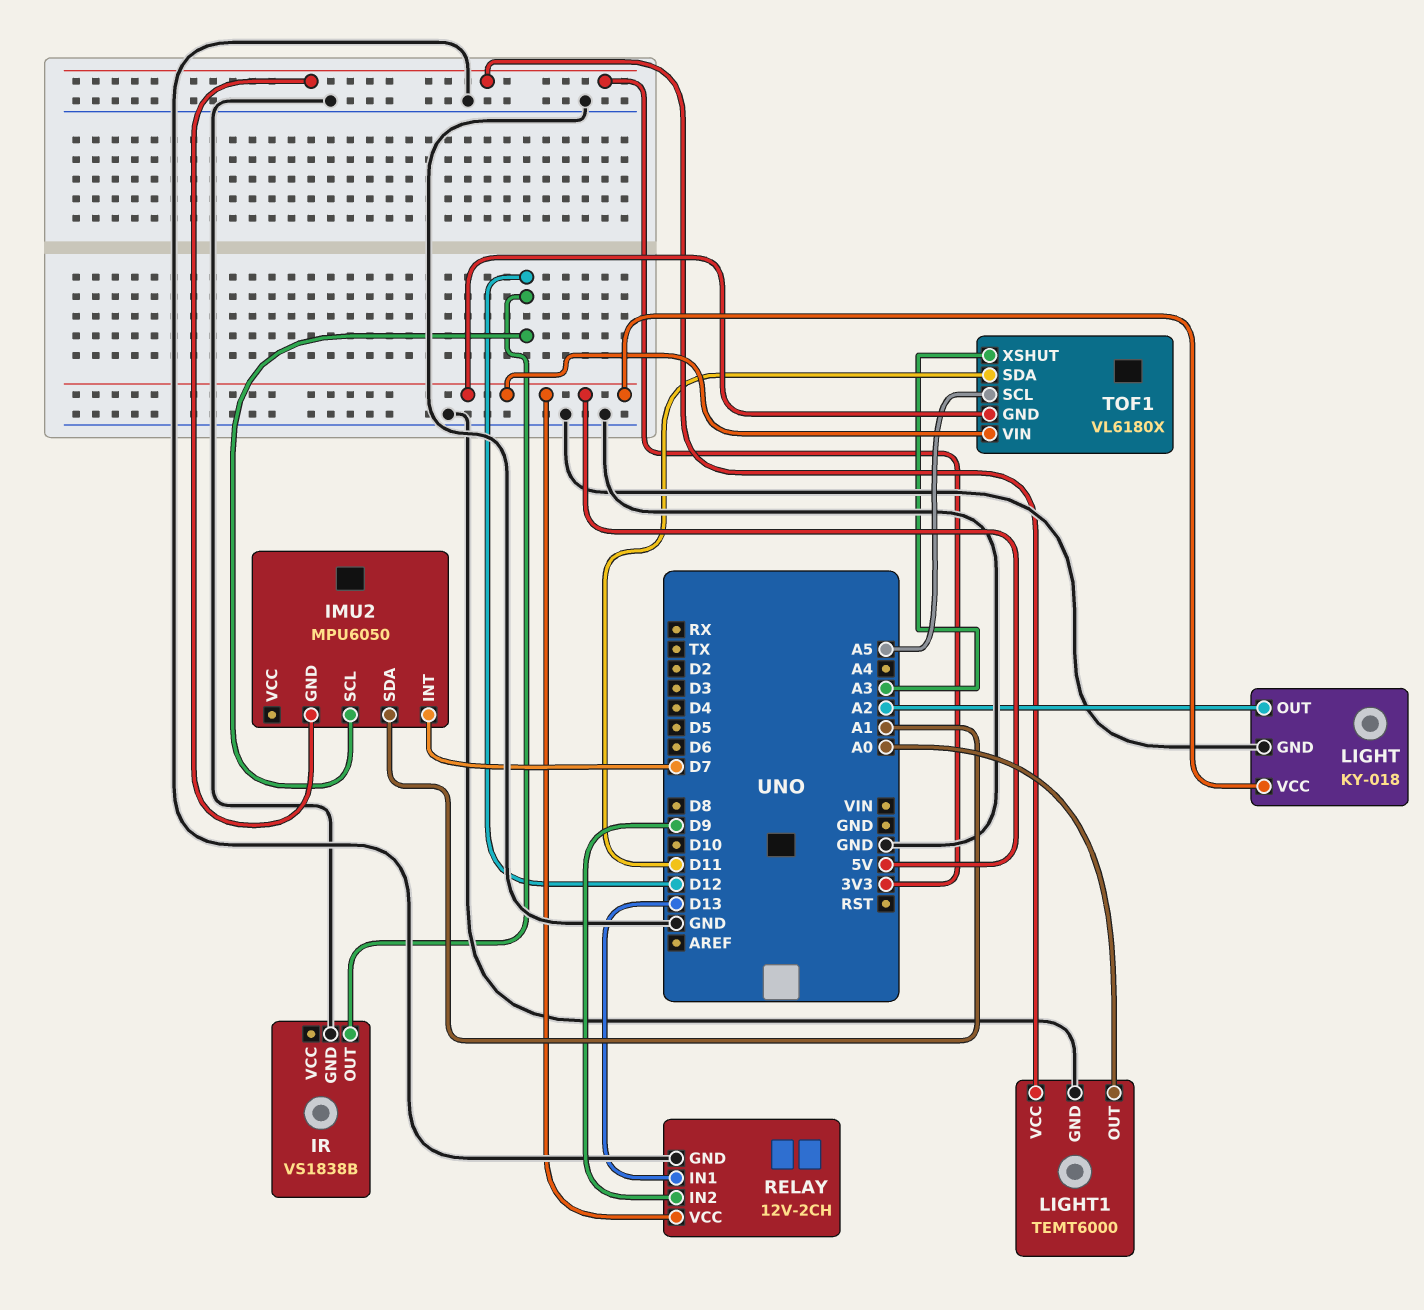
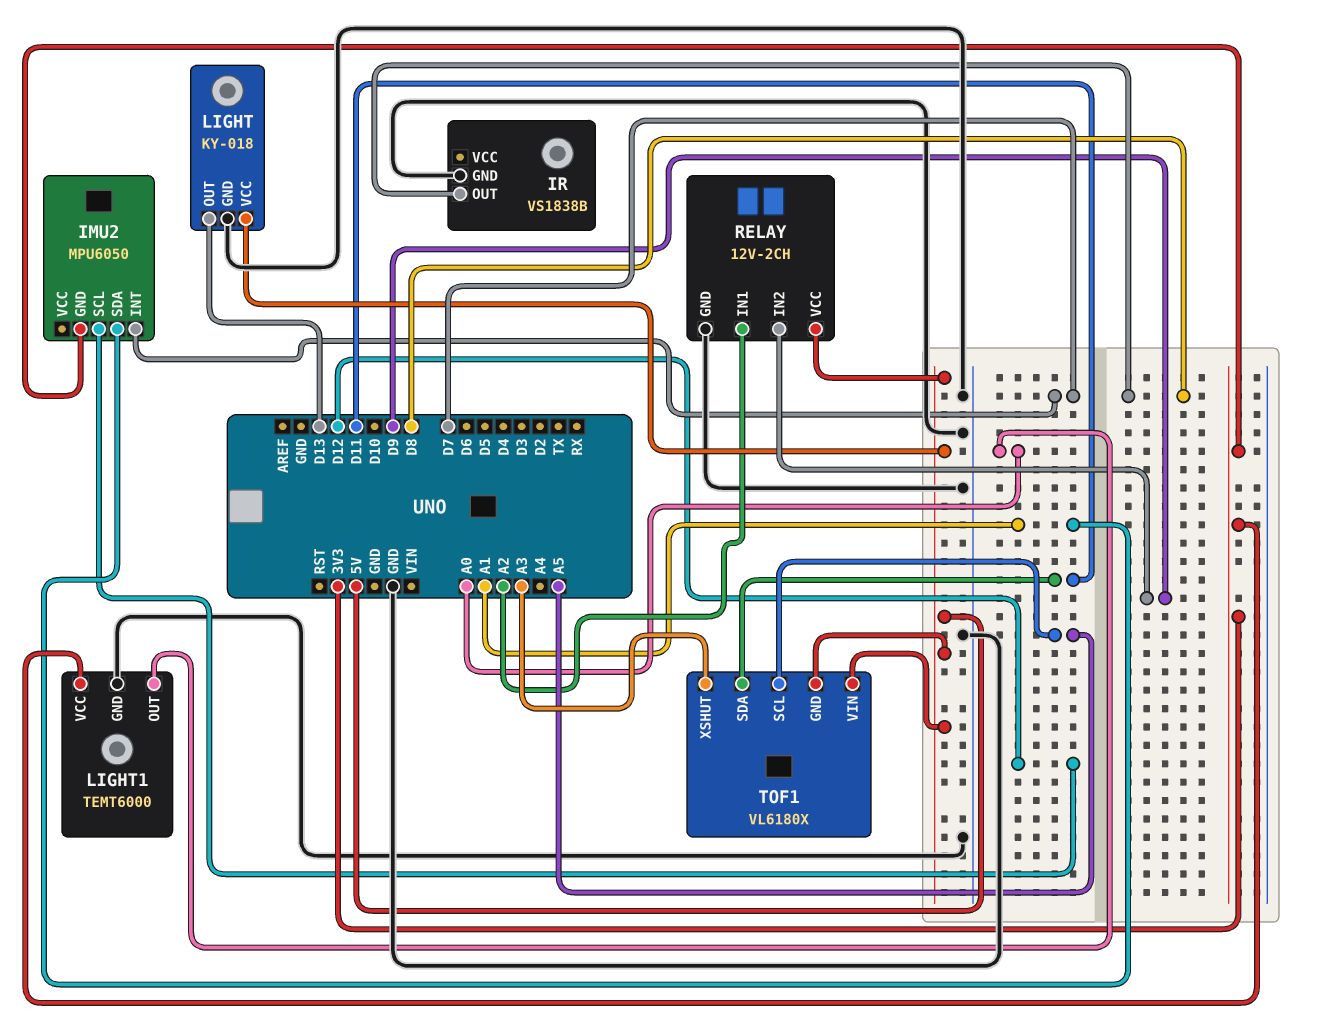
IR pin OUT: D12 -> D8
LIGHT pin OUT: A2 -> D13
RELAY pin IN1: D13 -> A2

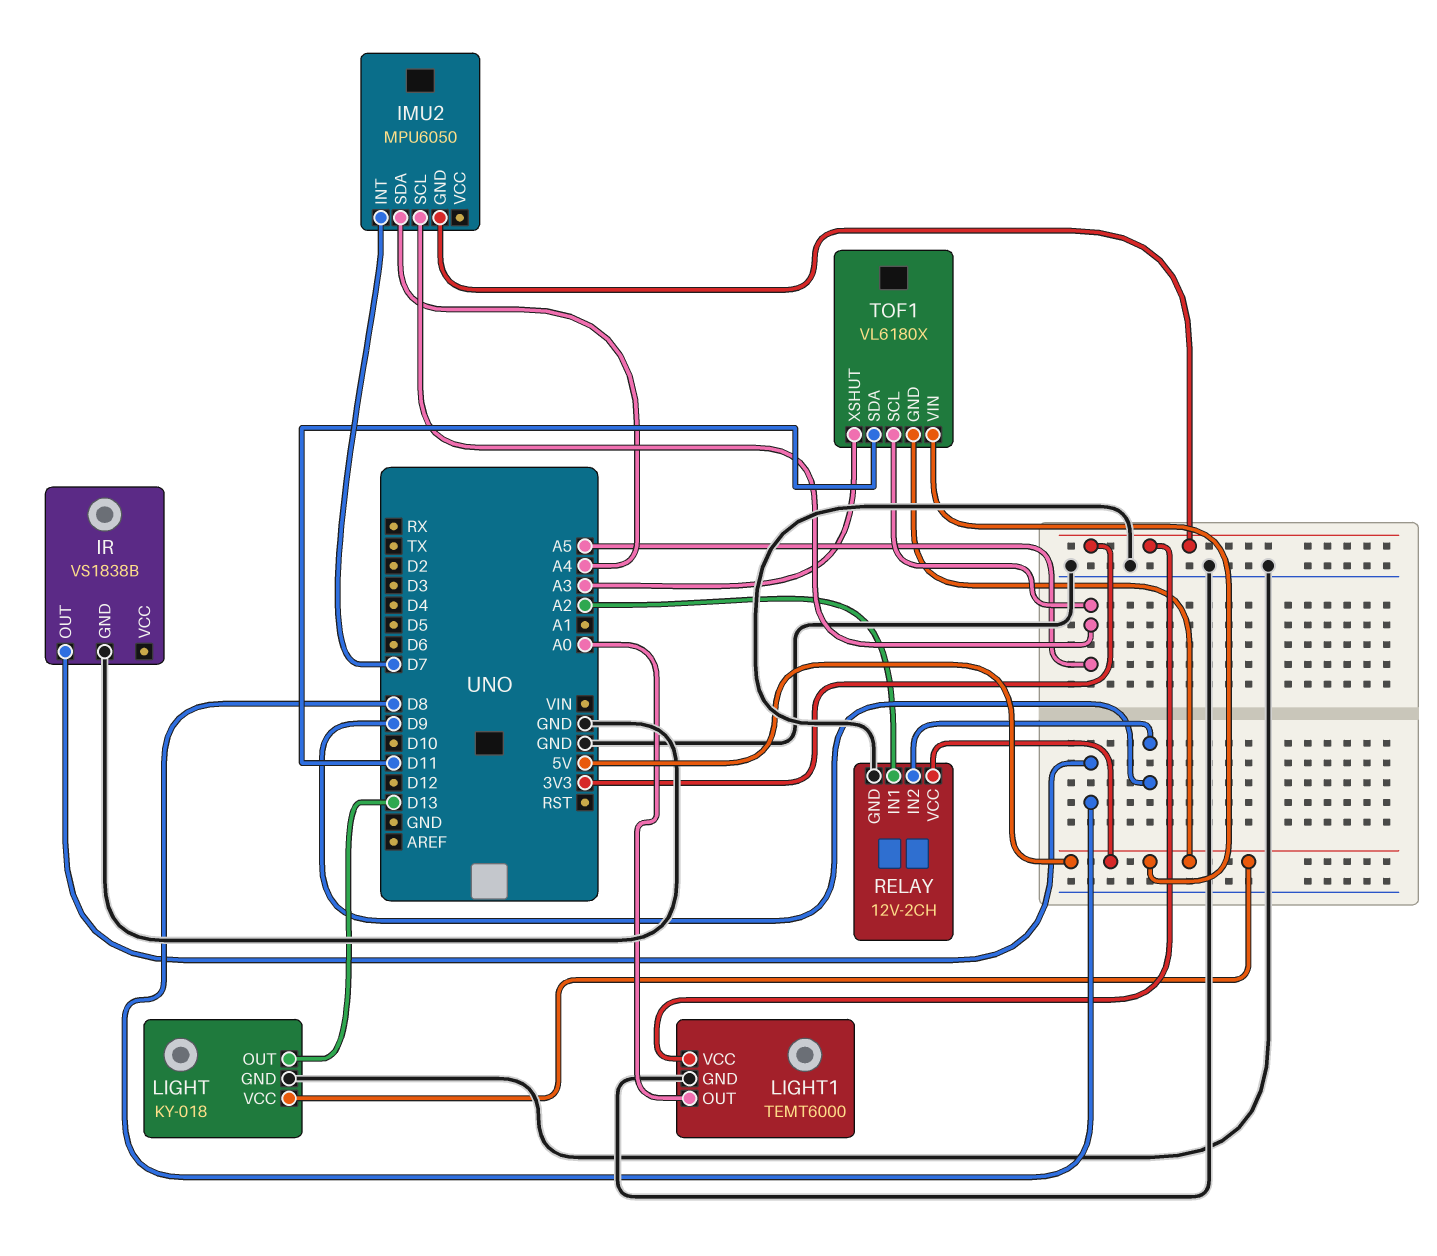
IMU2 pin SCL: D12 -> A5
IMU2 pin SDA: A1 -> A4

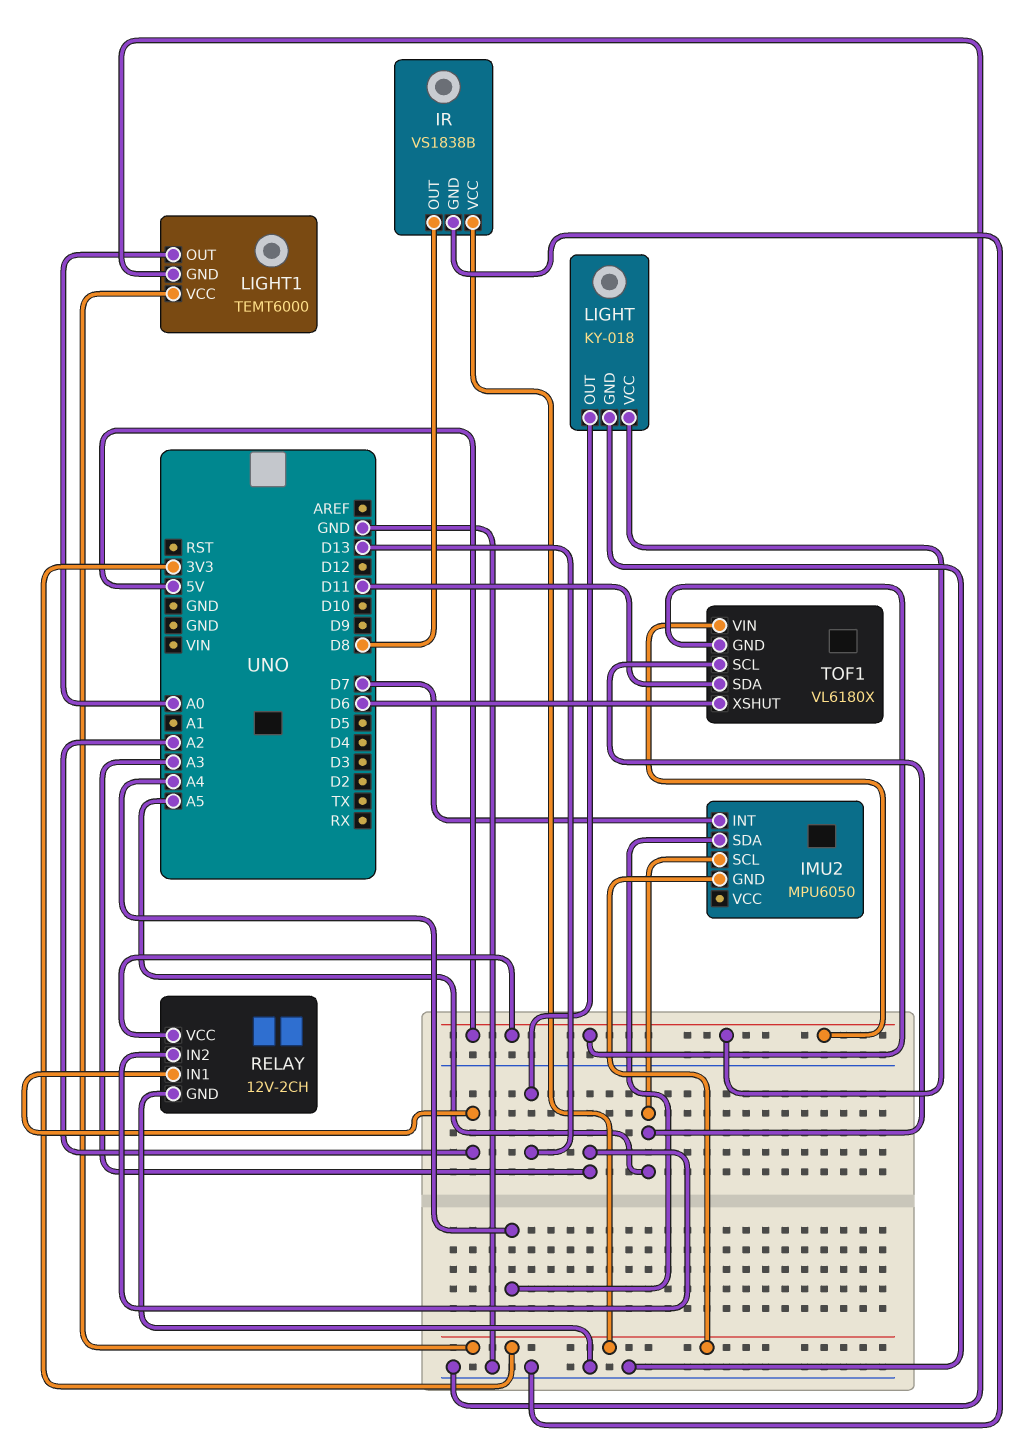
IR pin VCC: none -> 3V3
RELAY pin IN2: D9 -> A3
TOF1 pin XSHUT: A3 -> D6

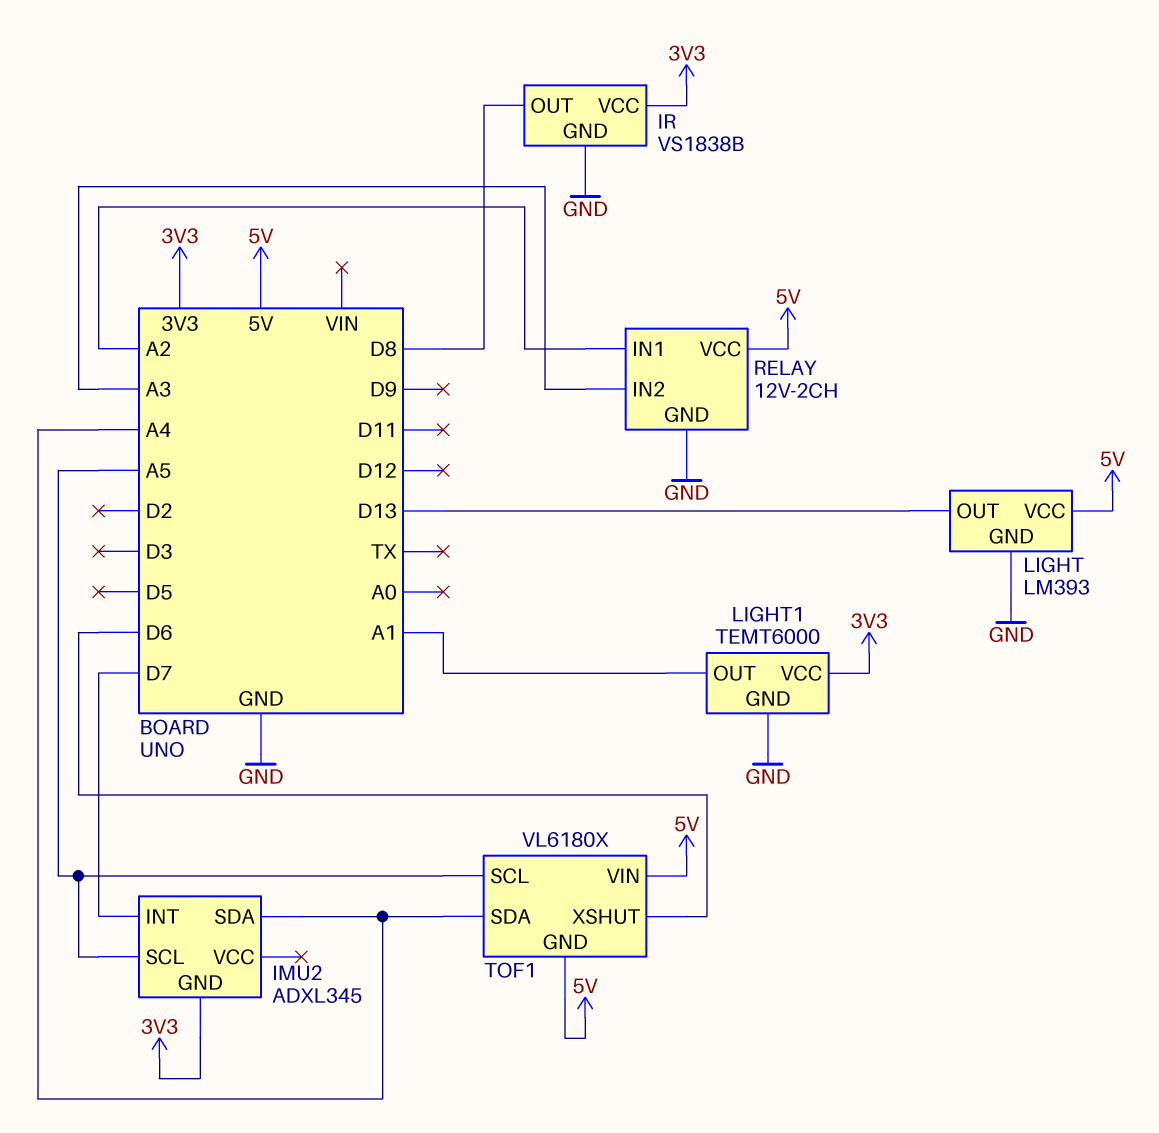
IMU2: MPU6050 -> ADXL345
LIGHT: KY-018 -> LM393
LIGHT1 pin OUT: A0 -> A1
TOF1 pin SDA: D11 -> A4

